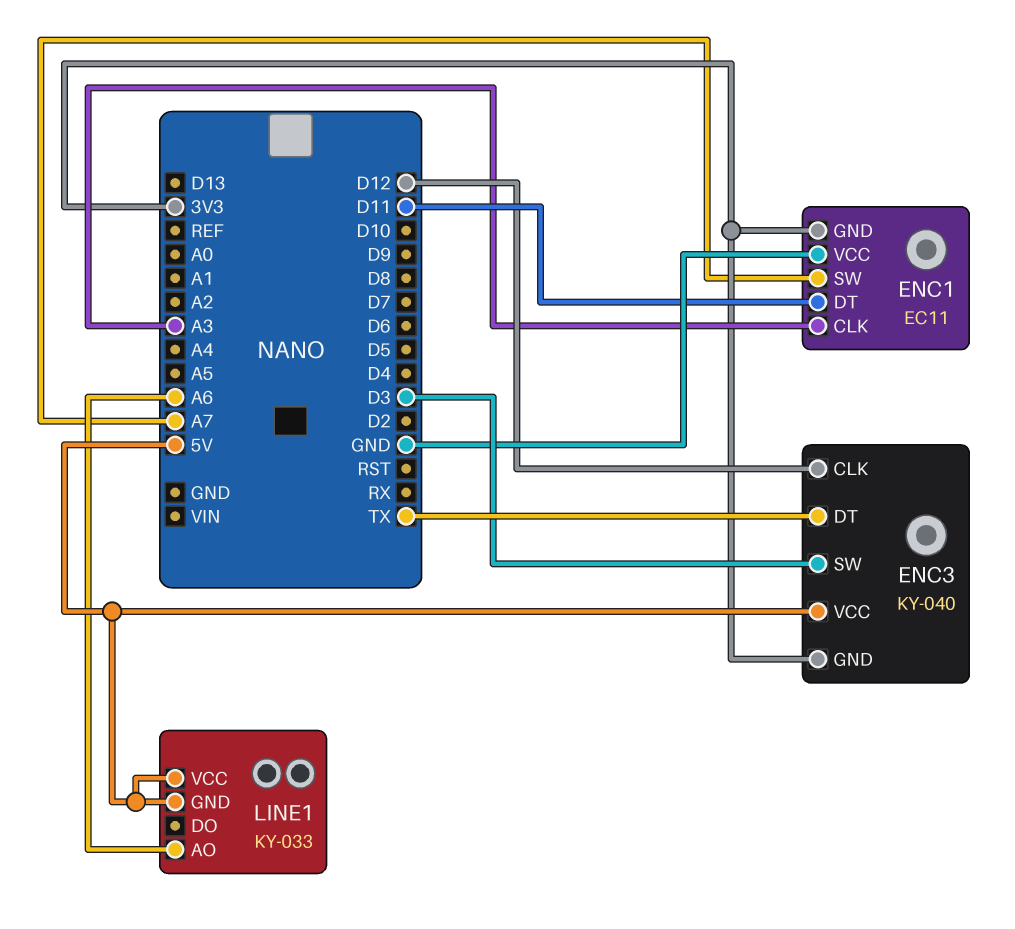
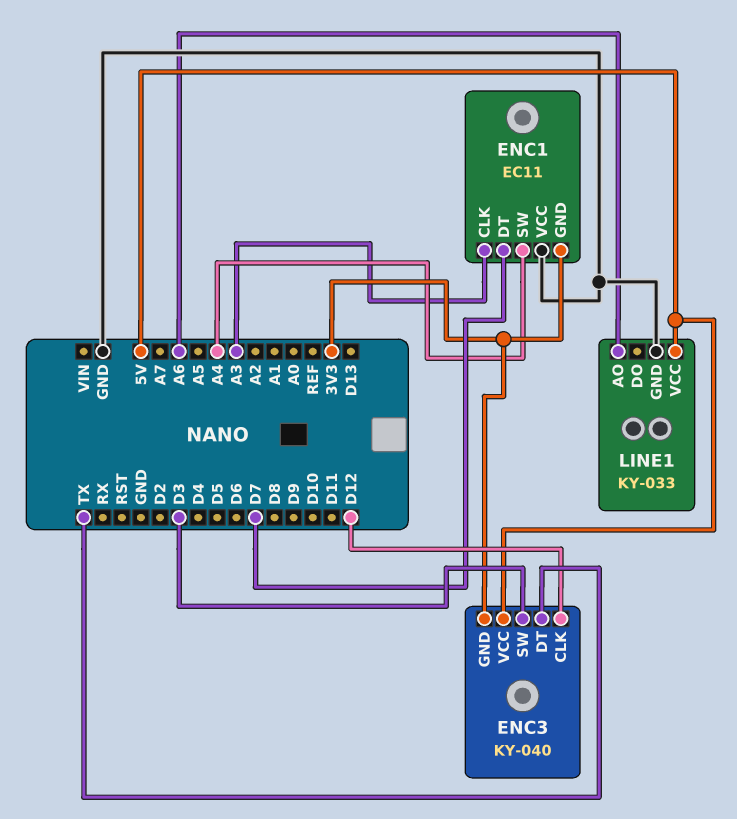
ENC1 pin DT: D11 -> D7
ENC1 pin SW: A7 -> A4
LINE1 pin GND: 5V -> GND

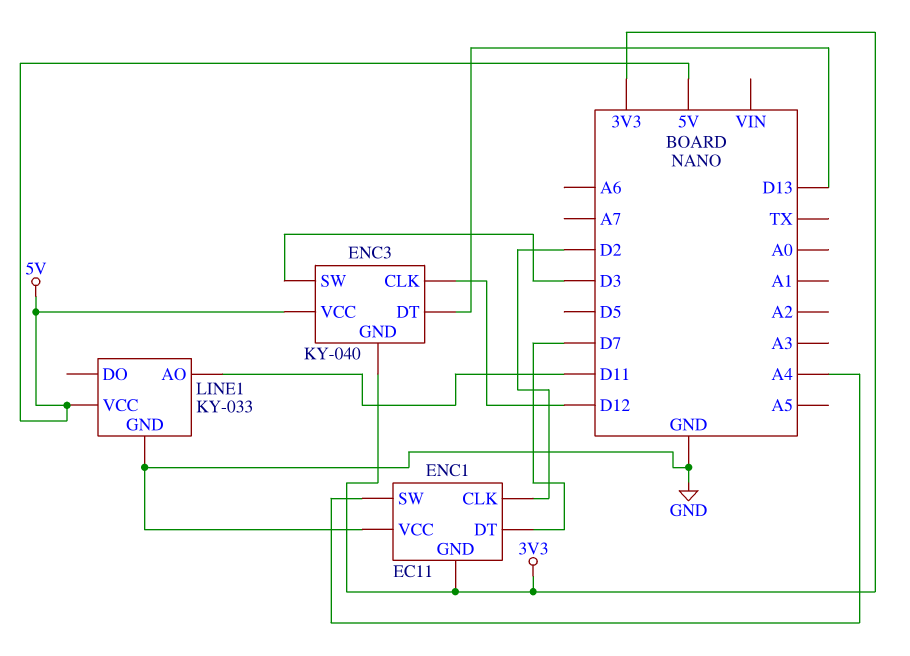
ENC1 pin CLK: A3 -> D2
ENC3 pin DT: TX -> D13
LINE1 pin AO: A6 -> D11

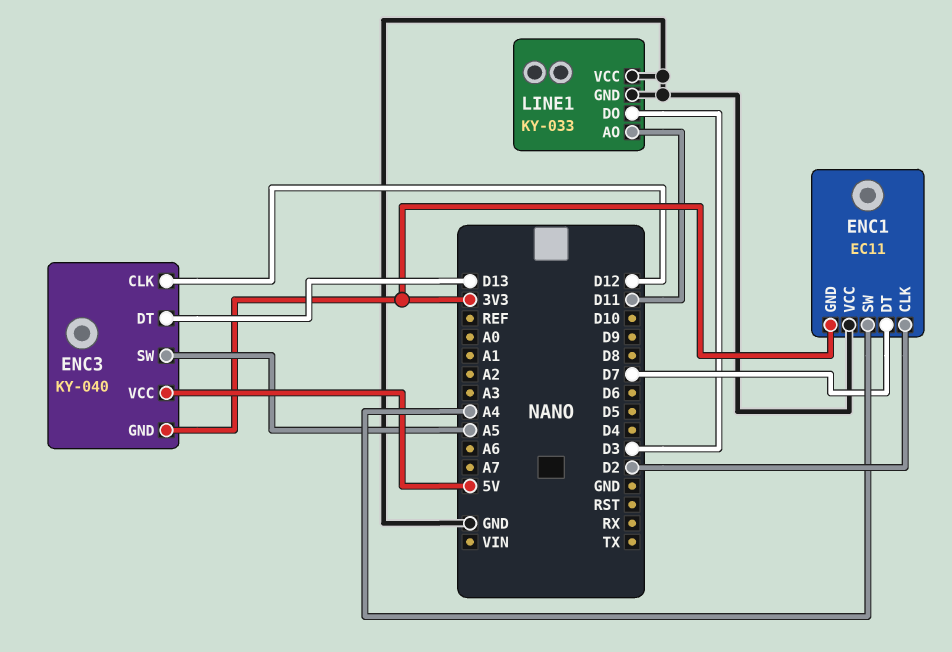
ENC3 pin SW: D3 -> A5
LINE1 pin DO: none -> D3
LINE1 pin VCC: 5V -> GND

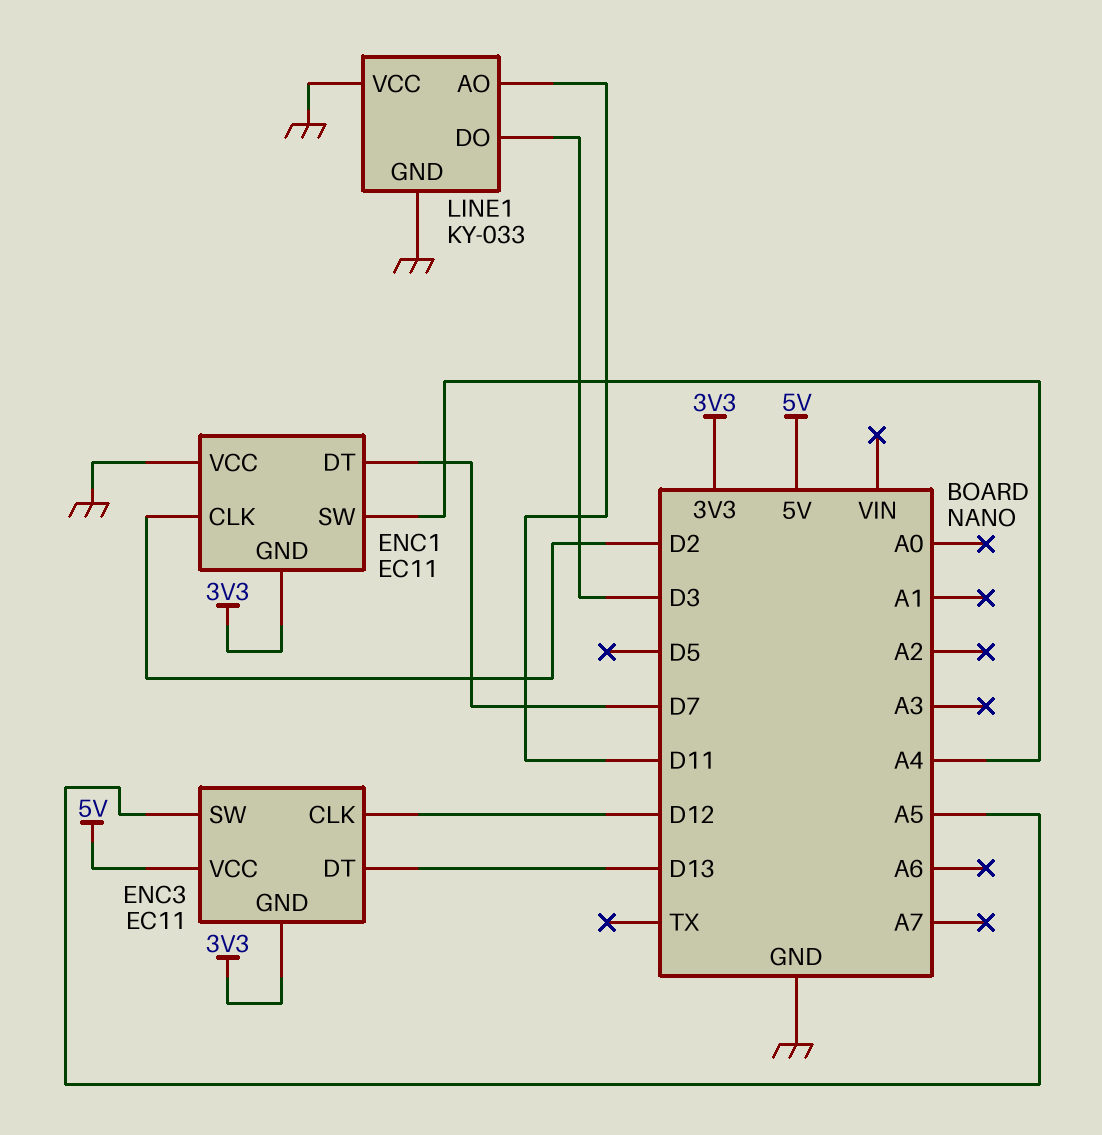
ENC3: KY-040 -> EC11

